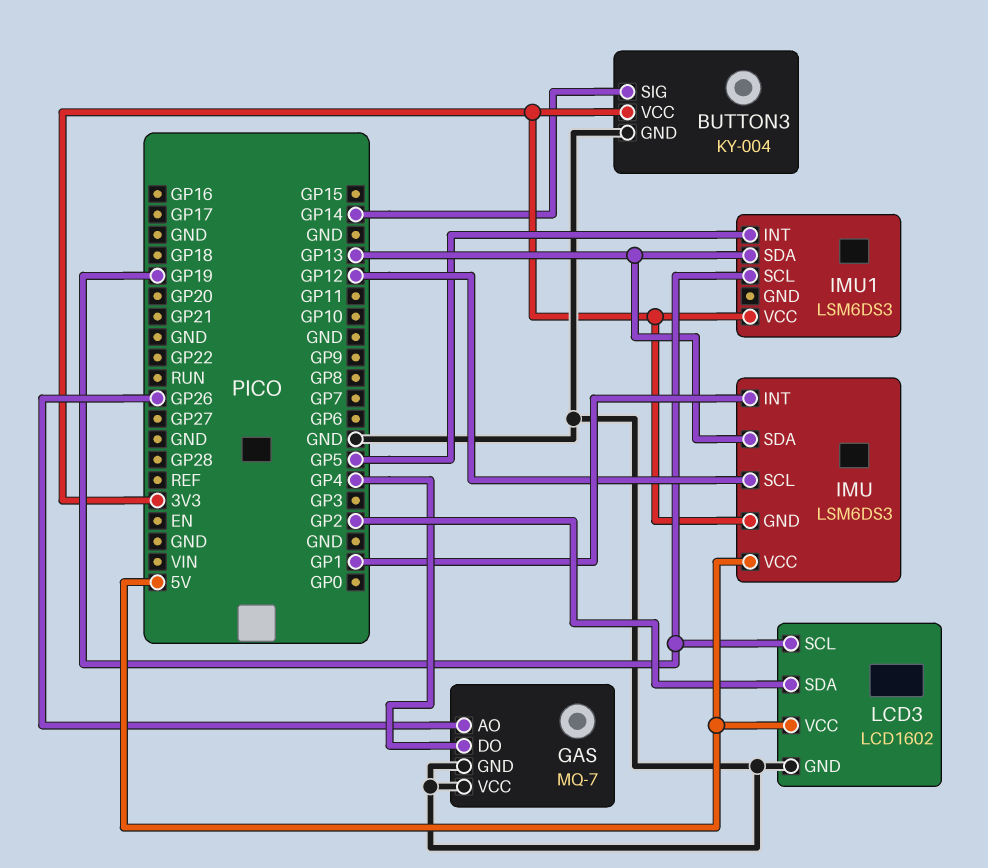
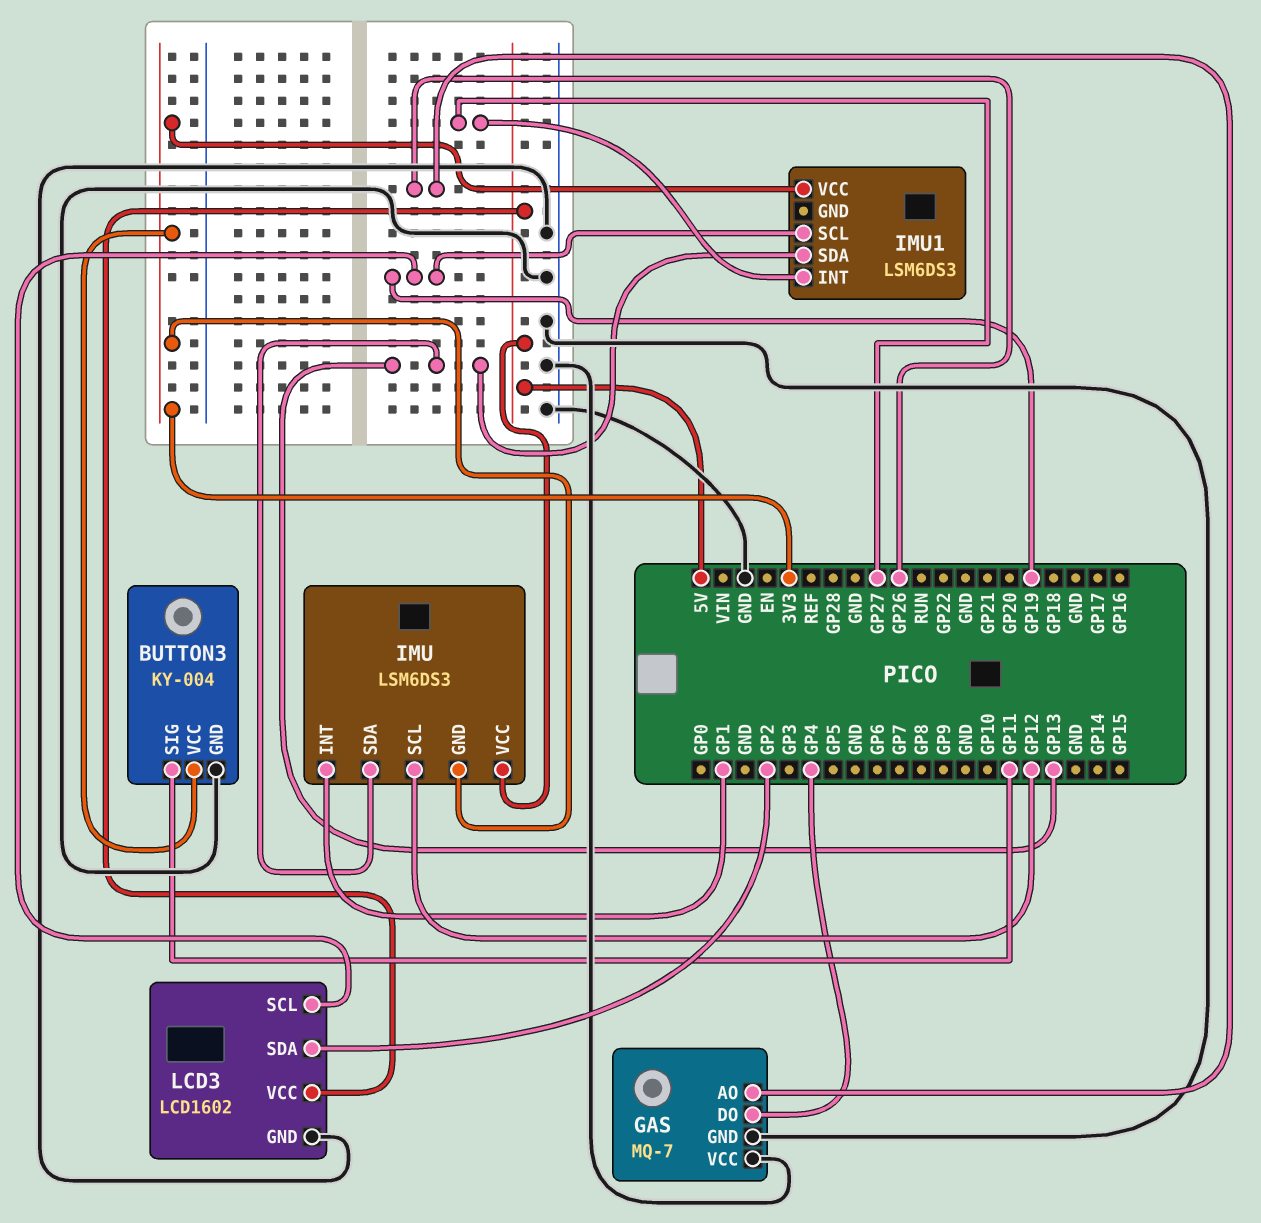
BUTTON3 pin SIG: GP14 -> GP11
IMU1 pin INT: GP5 -> GP27

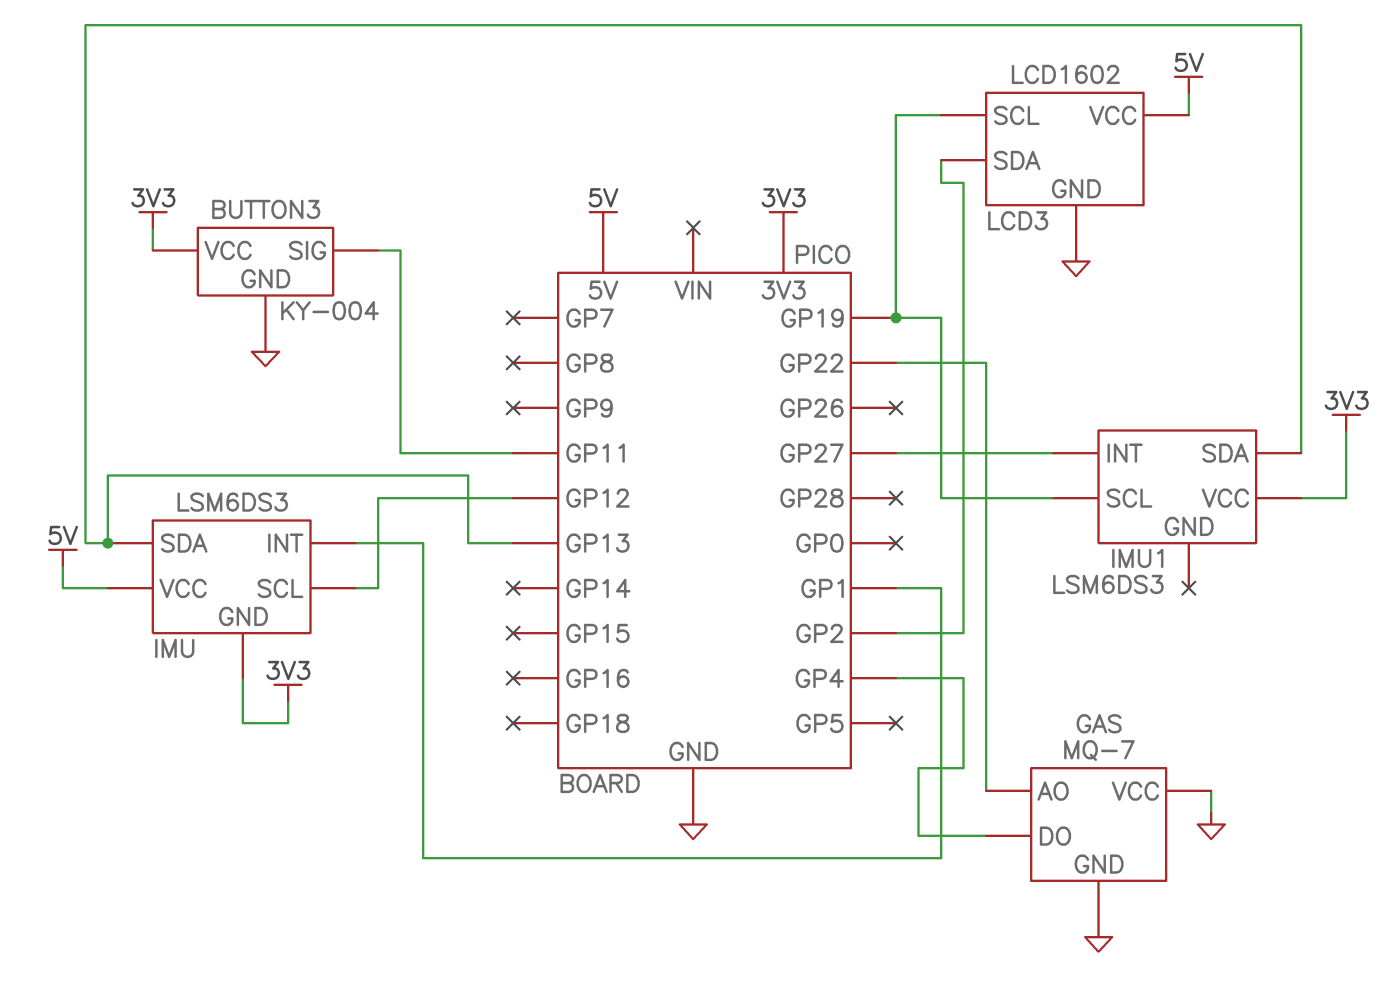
GAS pin AO: GP26 -> GP22

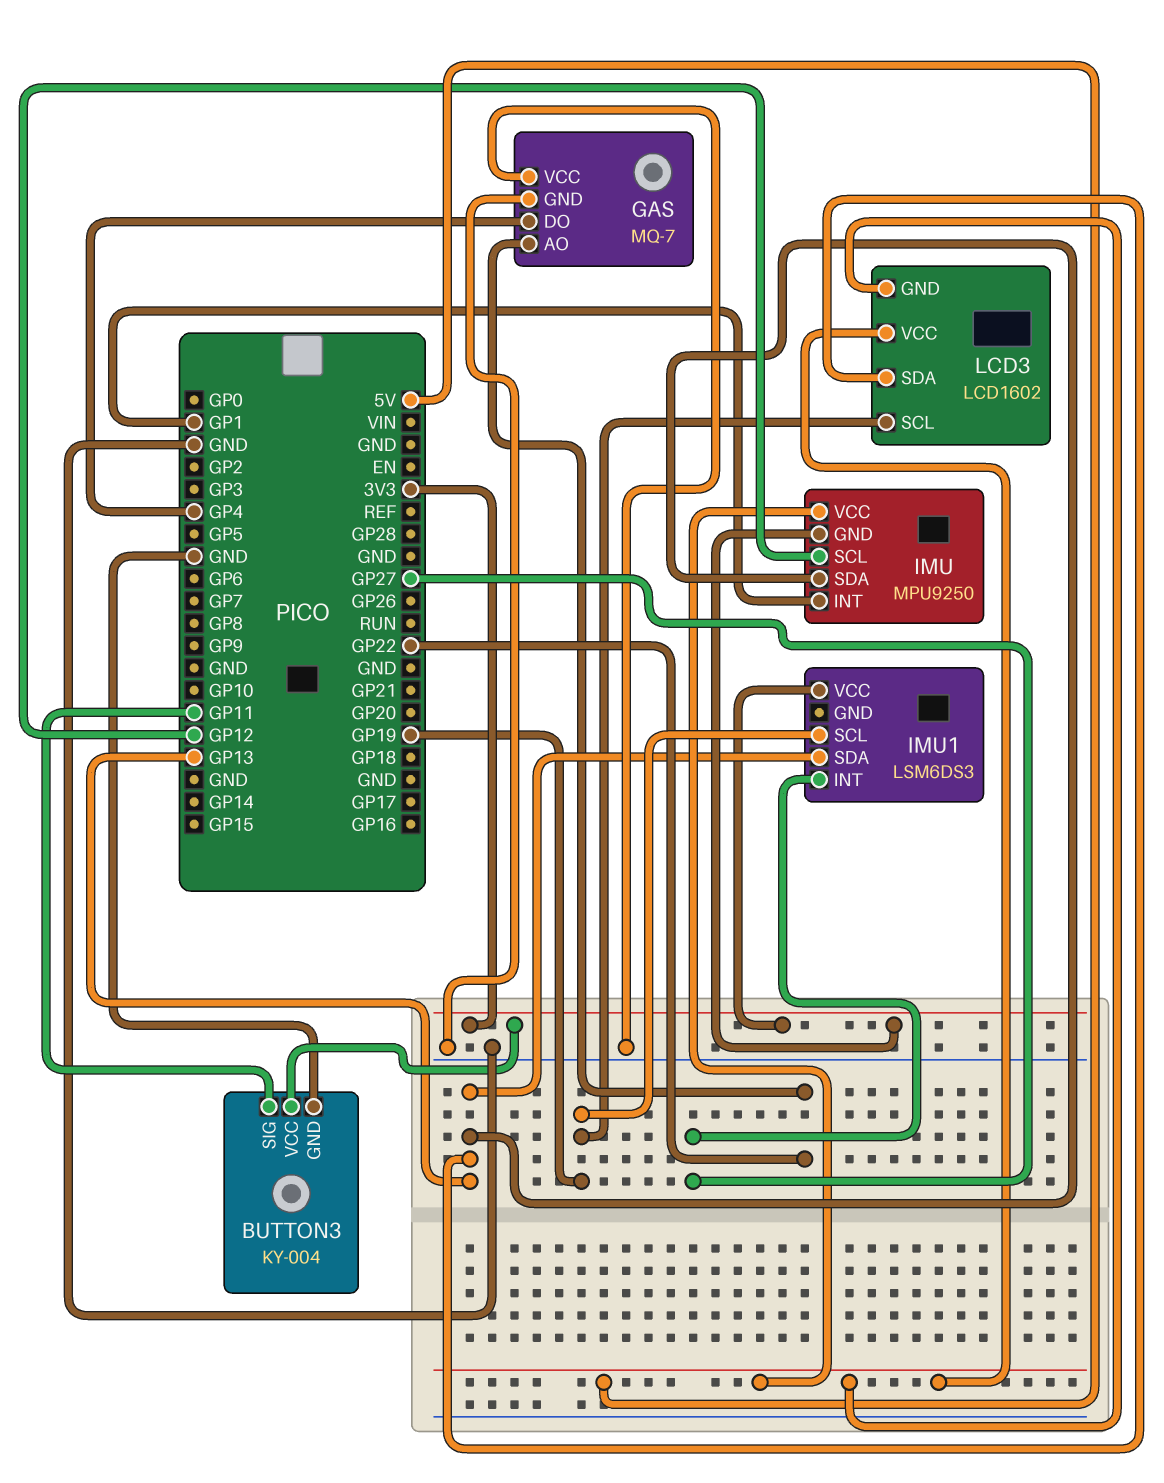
IMU: LSM6DS3 -> MPU9250
LCD3 pin GND: GND -> 5V
LCD3 pin SDA: GP2 -> GP13

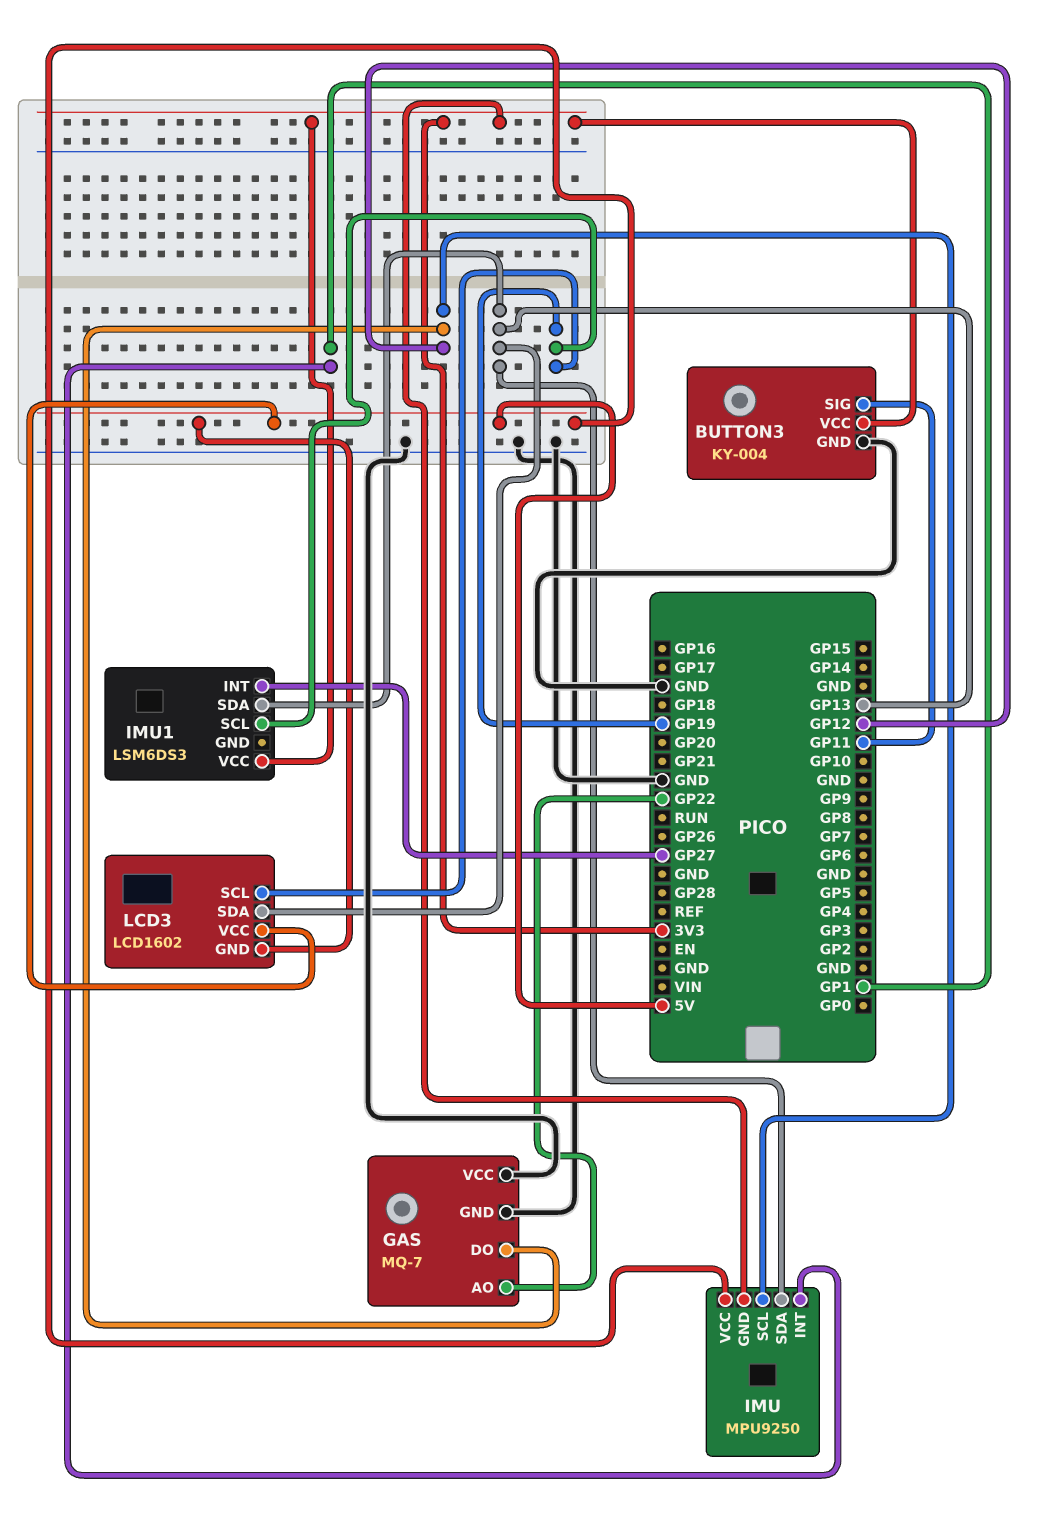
GAS pin DO: GP4 -> GP12

